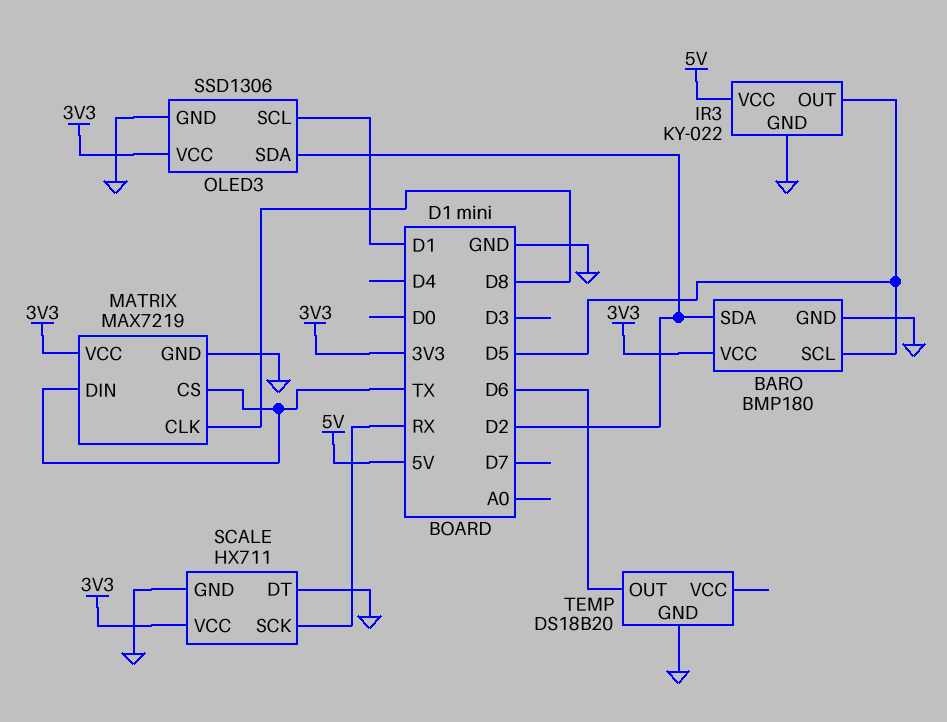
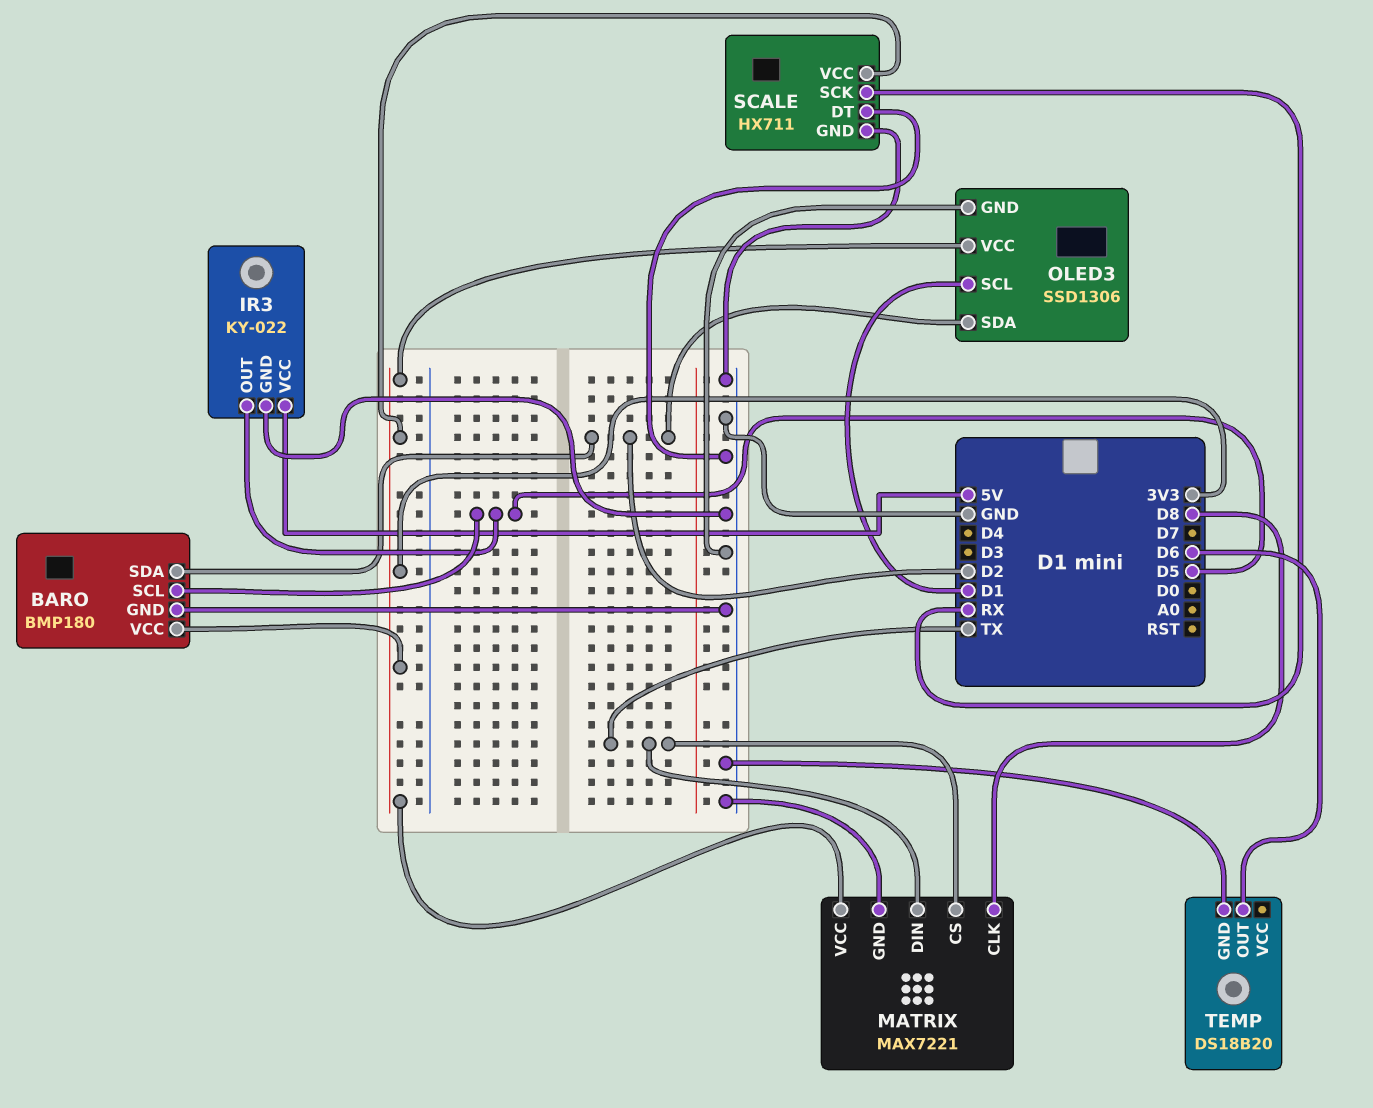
MATRIX: MAX7219 -> MAX7221

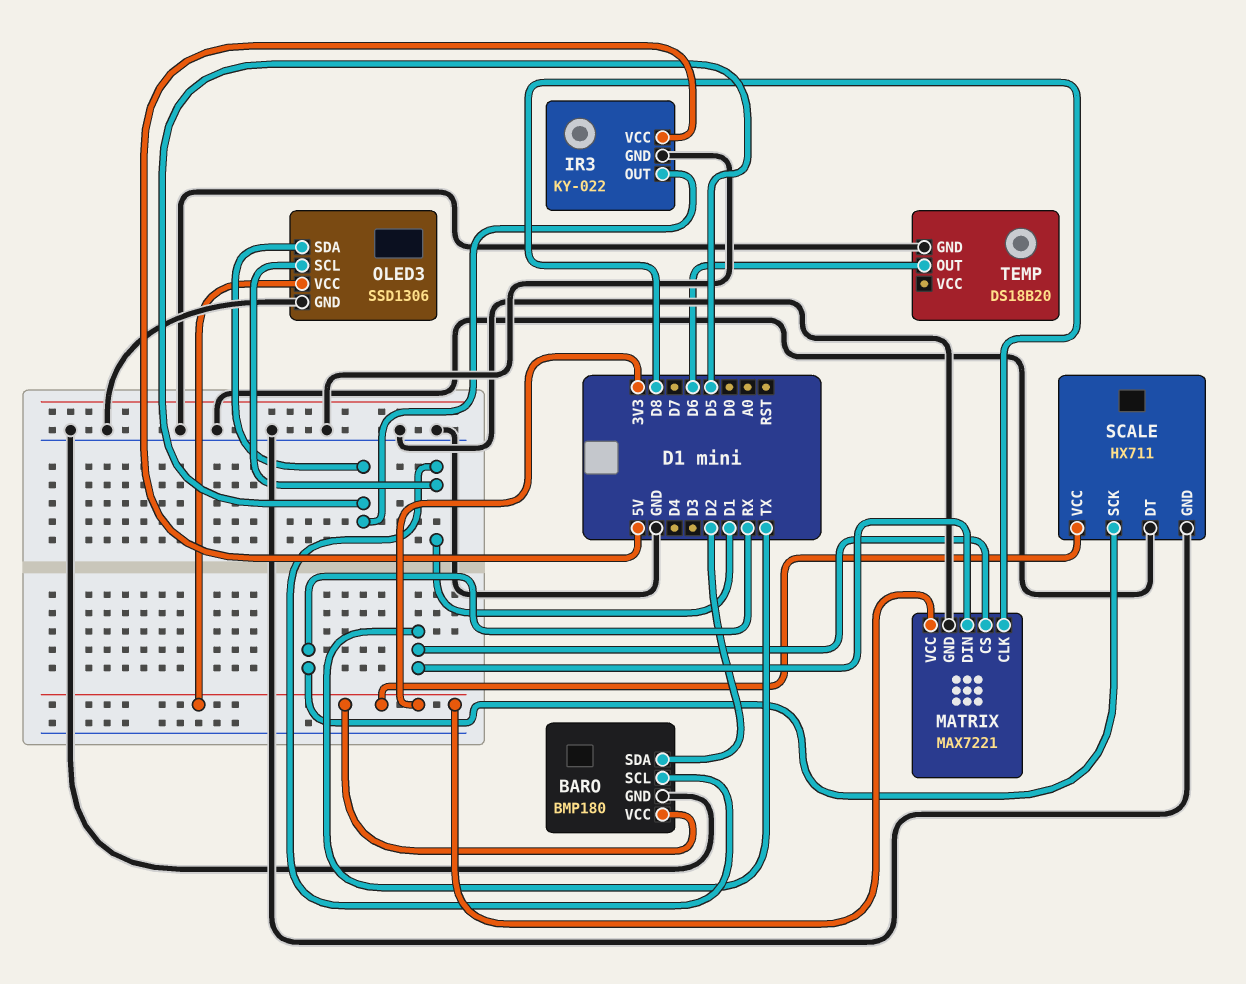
BARO pin SCL: D5 -> D1
OLED3 pin SDA: D2 -> D5

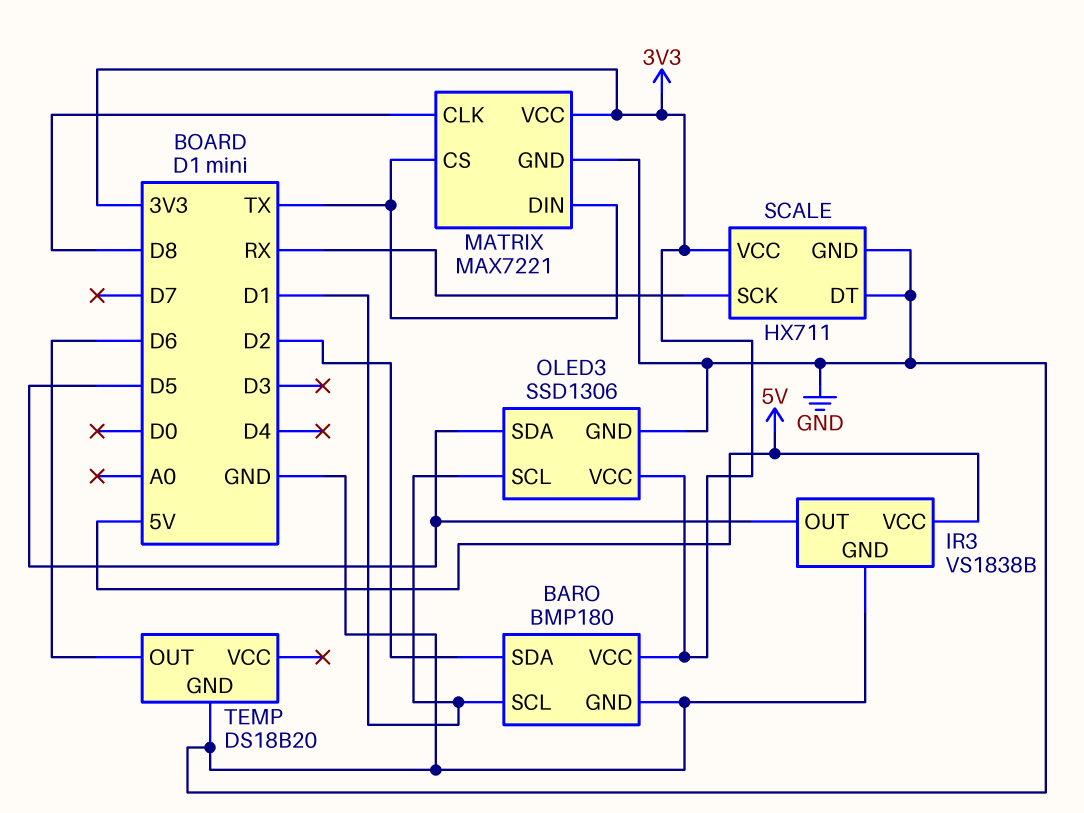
IR3: KY-022 -> VS1838B

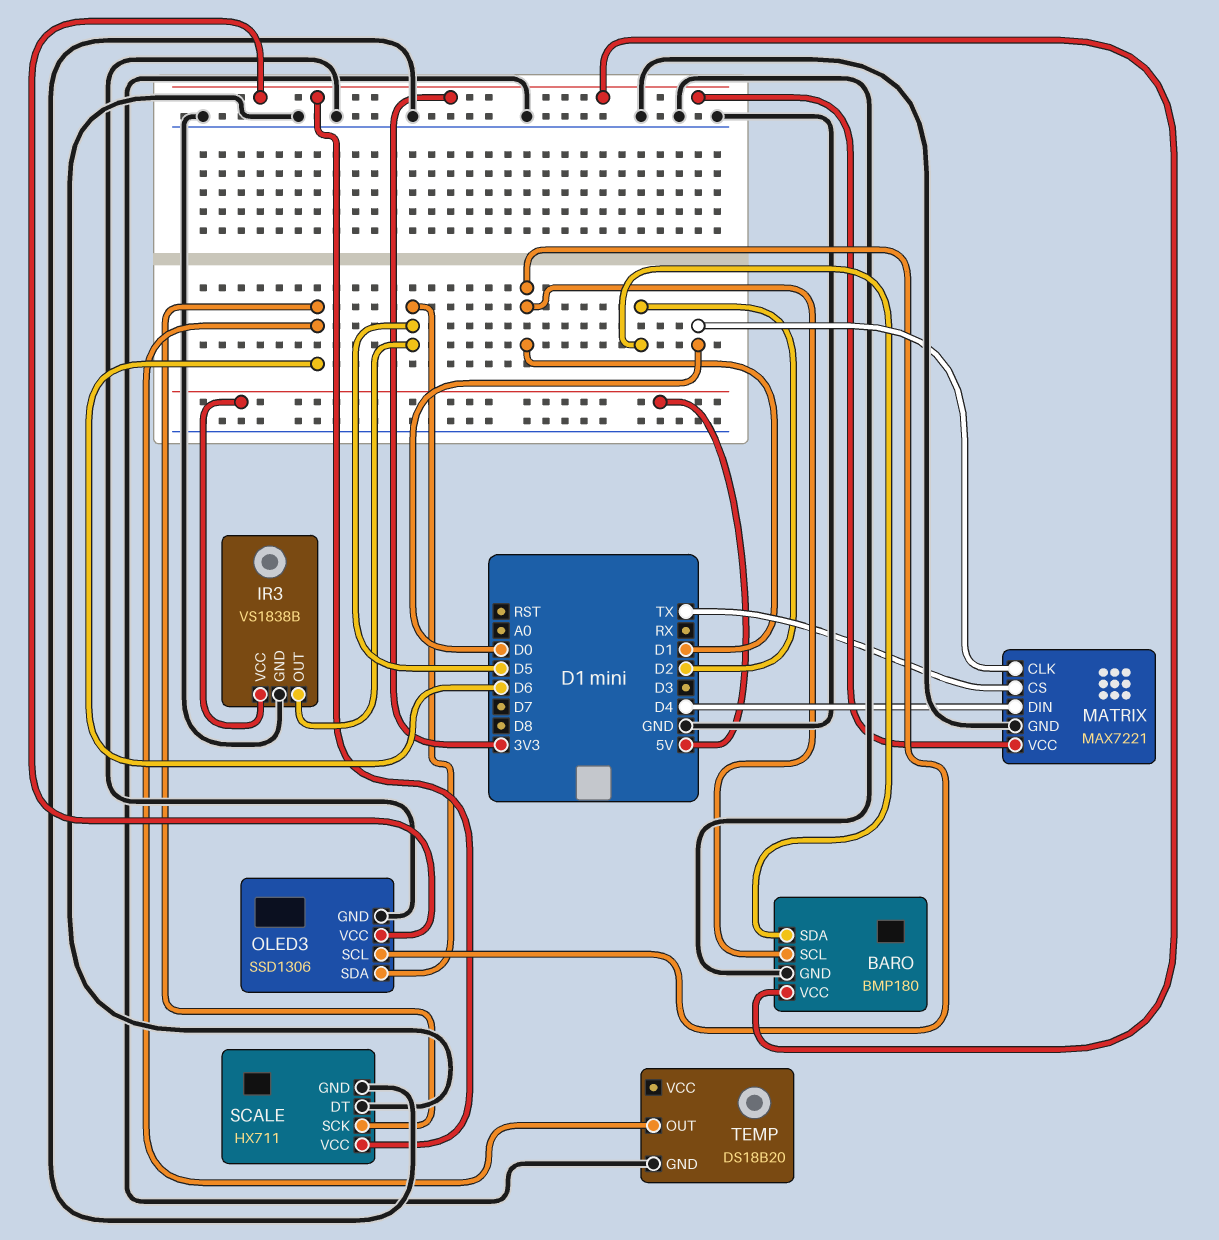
MATRIX pin CLK: D8 -> D0
MATRIX pin DIN: TX -> D4
SCALE pin SCK: RX -> D6

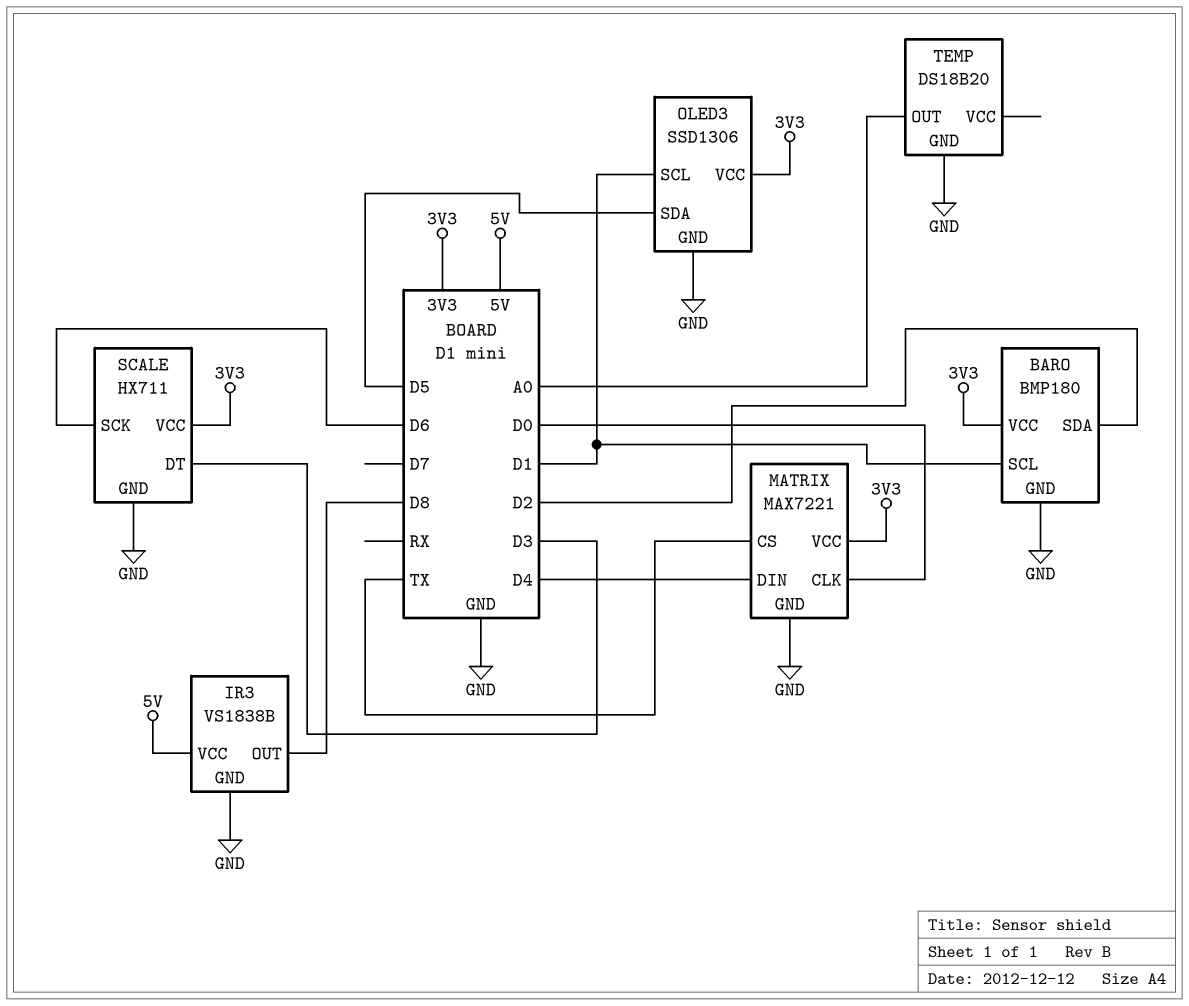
IR3 pin OUT: D5 -> D8
SCALE pin DT: GND -> D3
TEMP pin OUT: D6 -> A0

